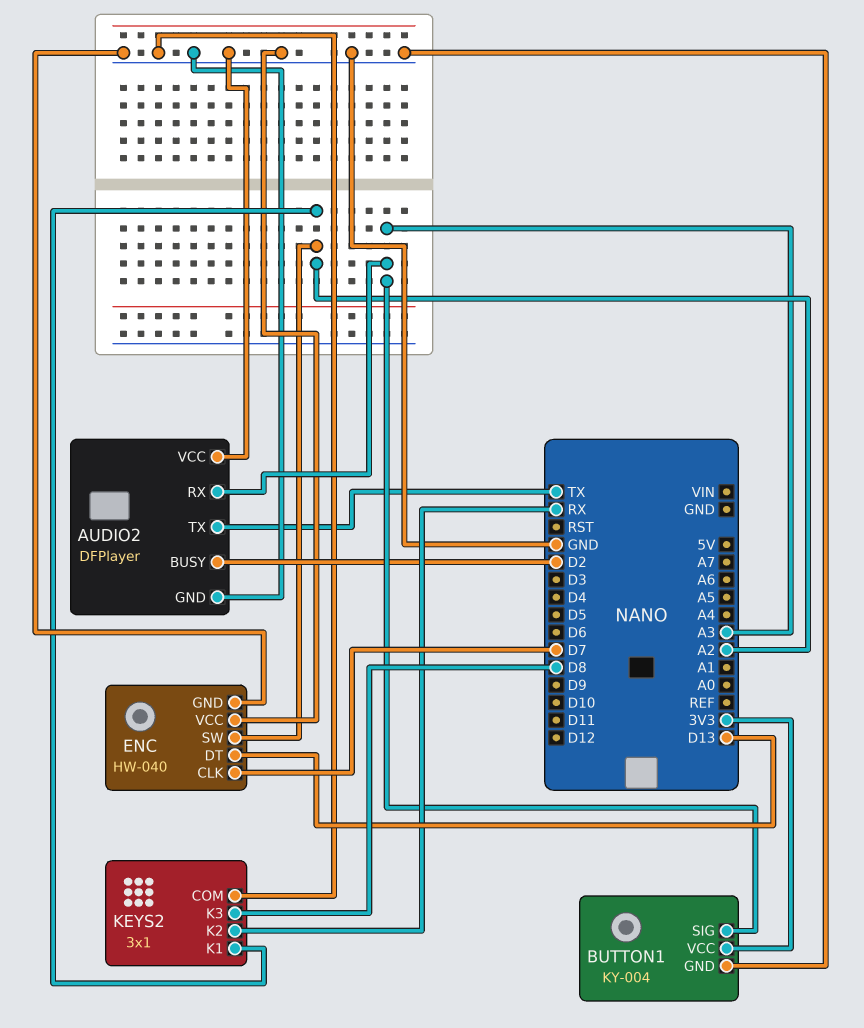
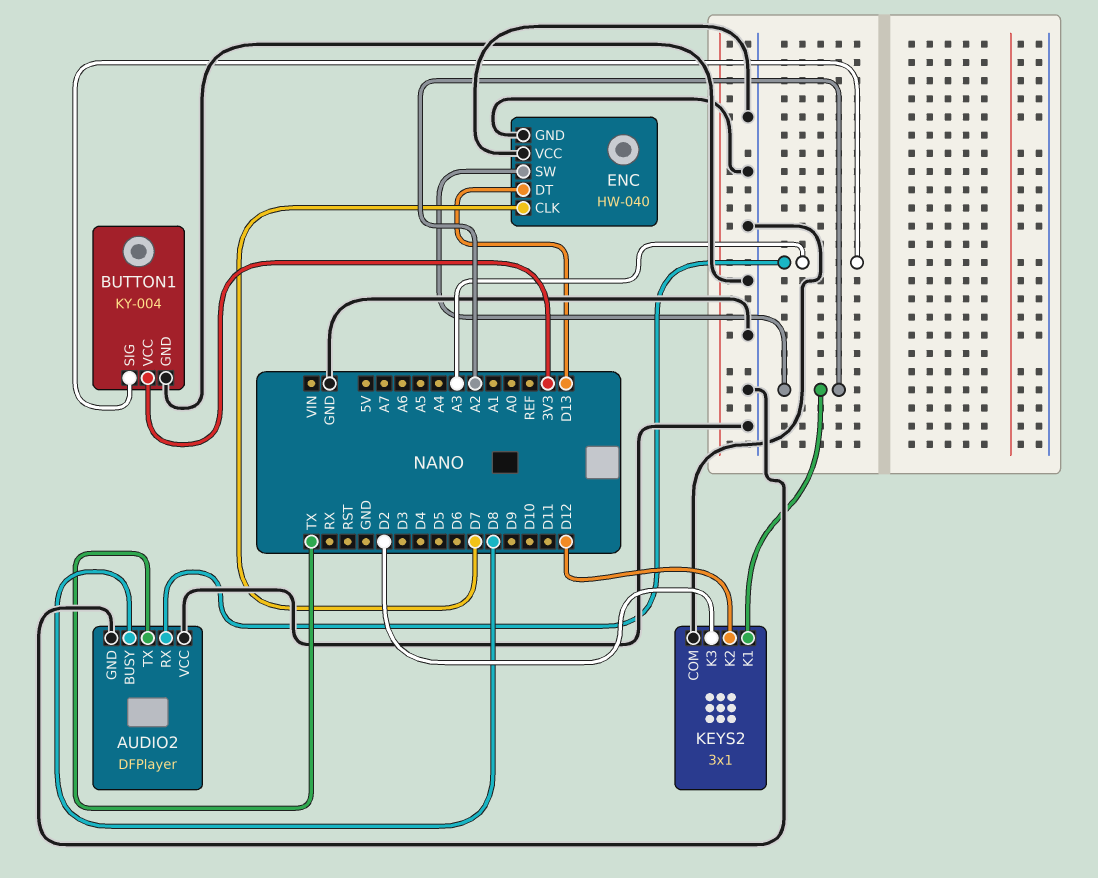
AUDIO2 pin BUSY: D2 -> D8
KEYS2 pin K2: RX -> D12
KEYS2 pin K3: D8 -> D2

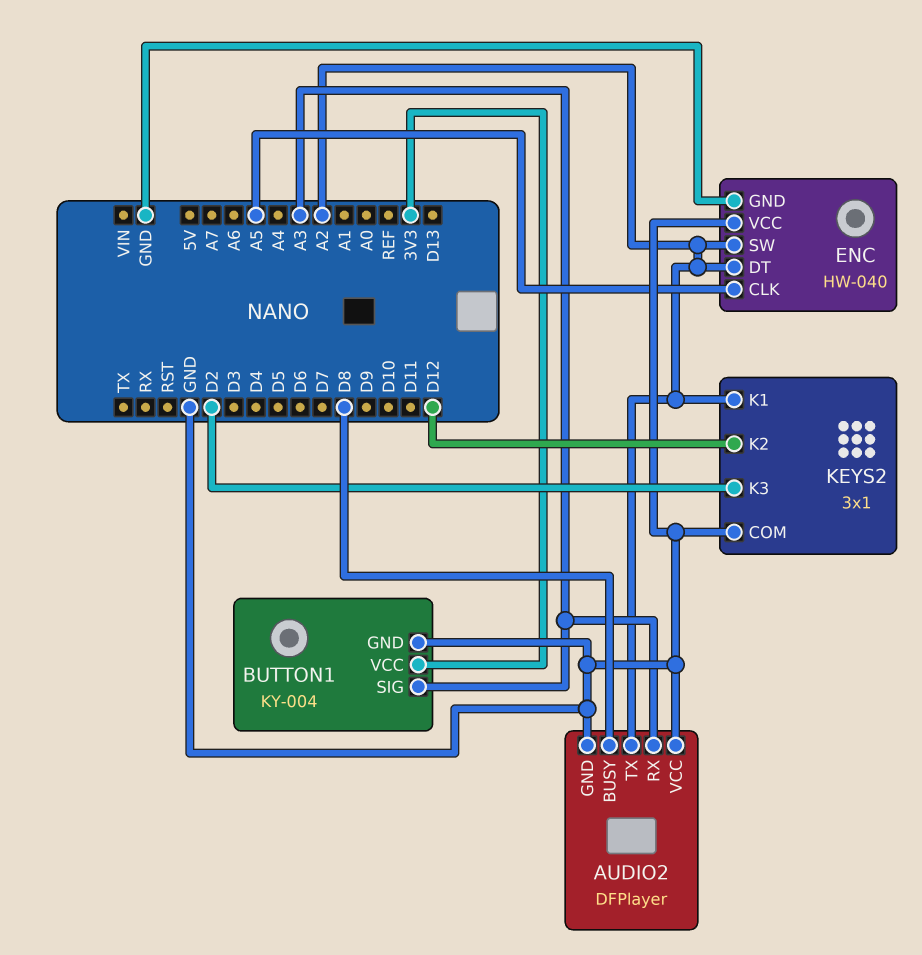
AUDIO2 pin TX: TX -> A2
ENC pin CLK: D7 -> A5
ENC pin DT: D13 -> A2

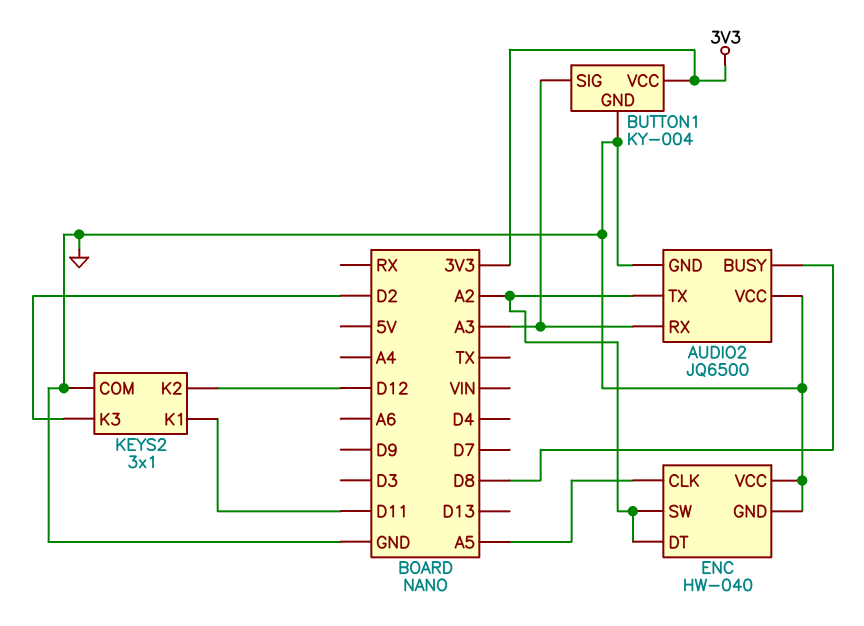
AUDIO2: DFPlayer -> JQ6500
KEYS2 pin K1: A2 -> D11

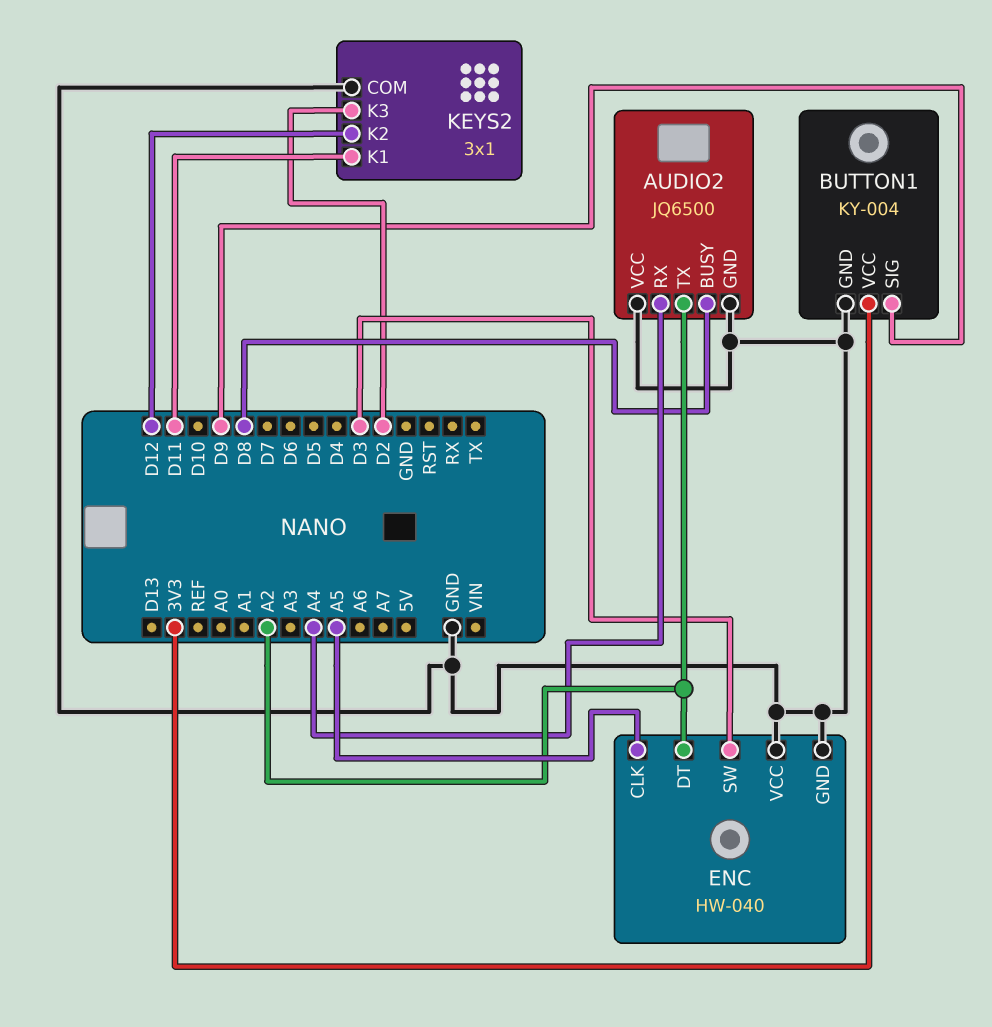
AUDIO2 pin RX: A3 -> A4
BUTTON1 pin SIG: A3 -> D9
ENC pin SW: A2 -> D3

